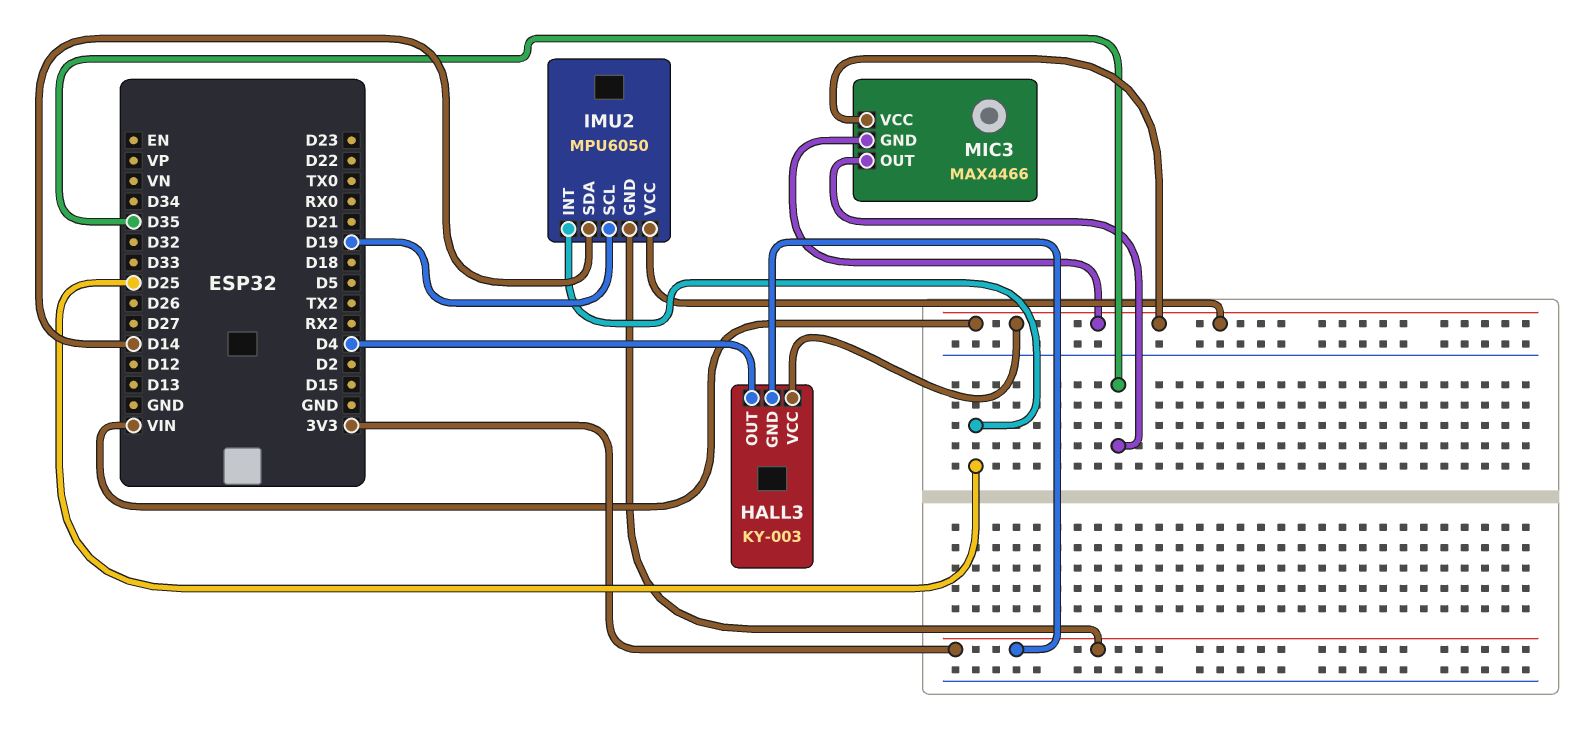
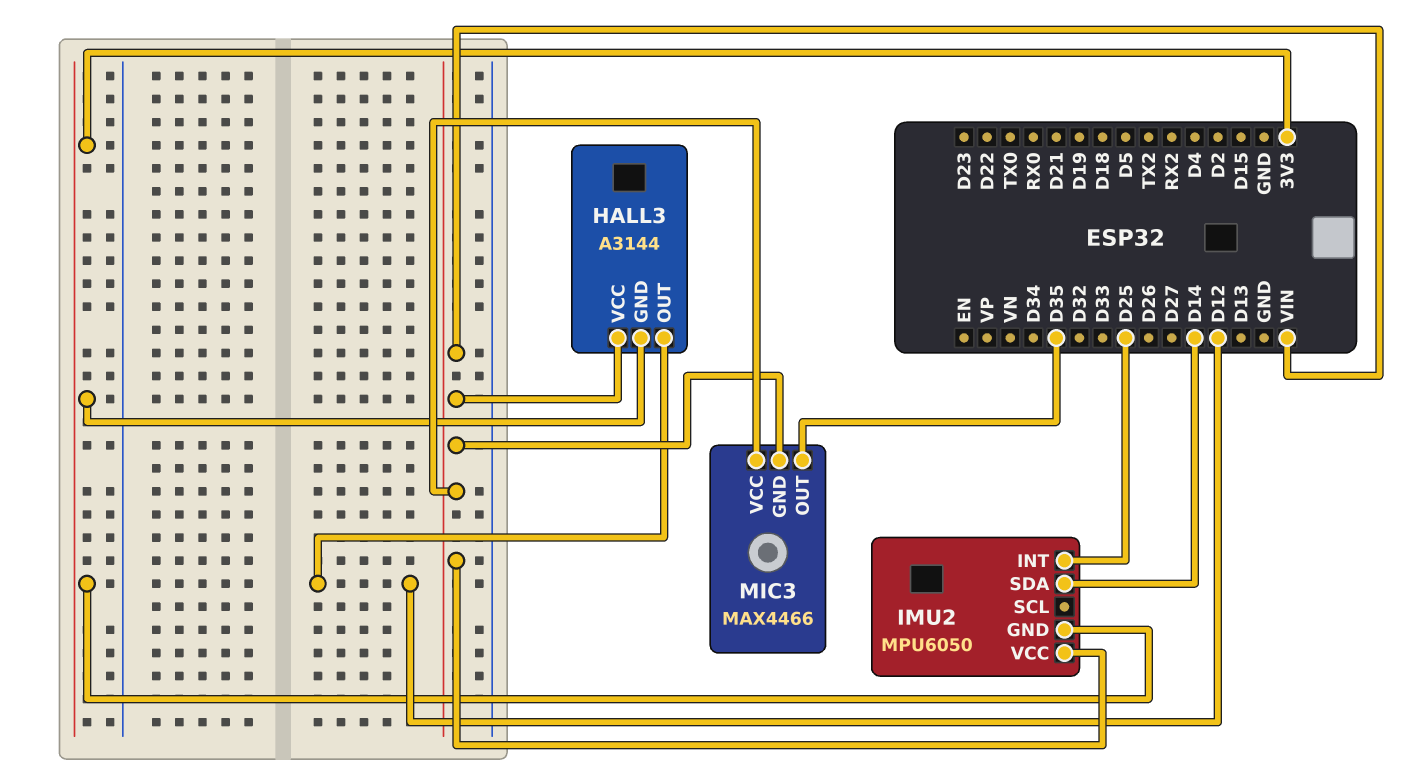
HALL3: KY-003 -> A3144
HALL3 pin OUT: D4 -> D12
IMU2 pin SCL: D19 -> none

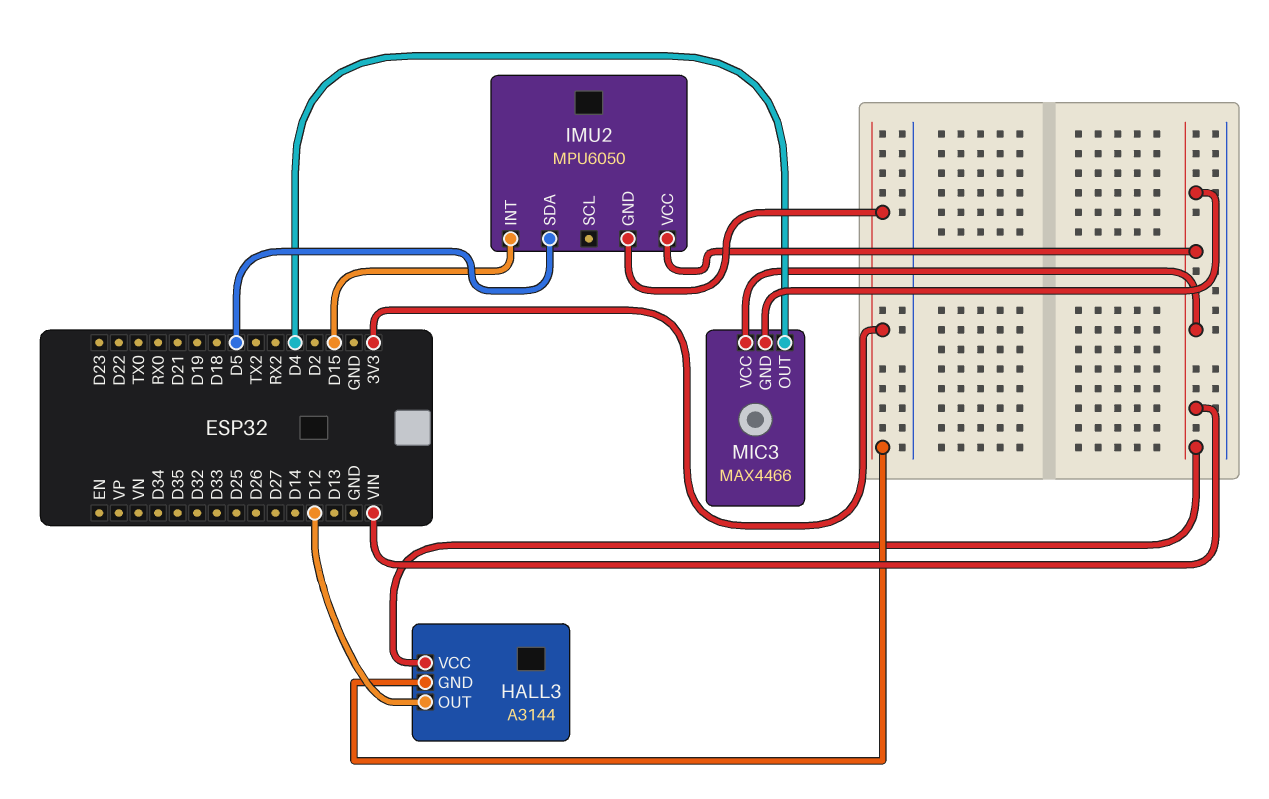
IMU2 pin INT: D25 -> D15
IMU2 pin SDA: D14 -> D5
MIC3 pin OUT: D35 -> D4

